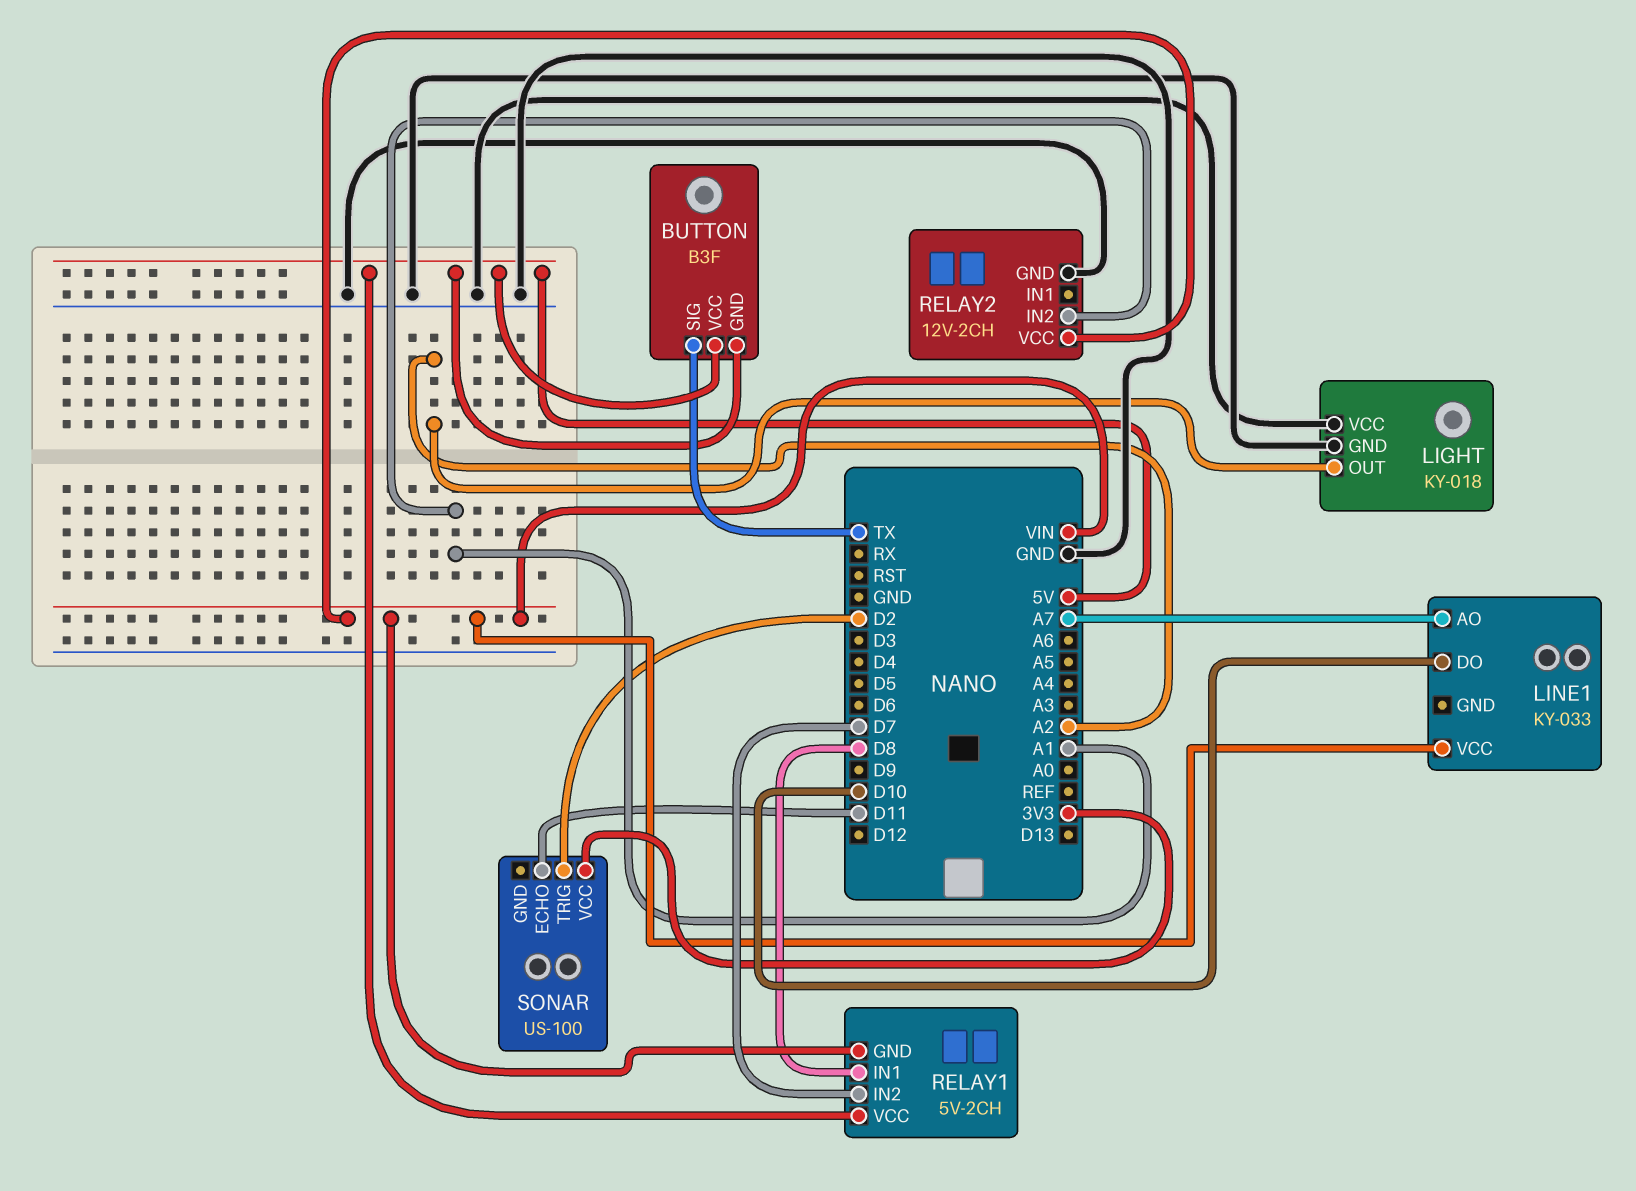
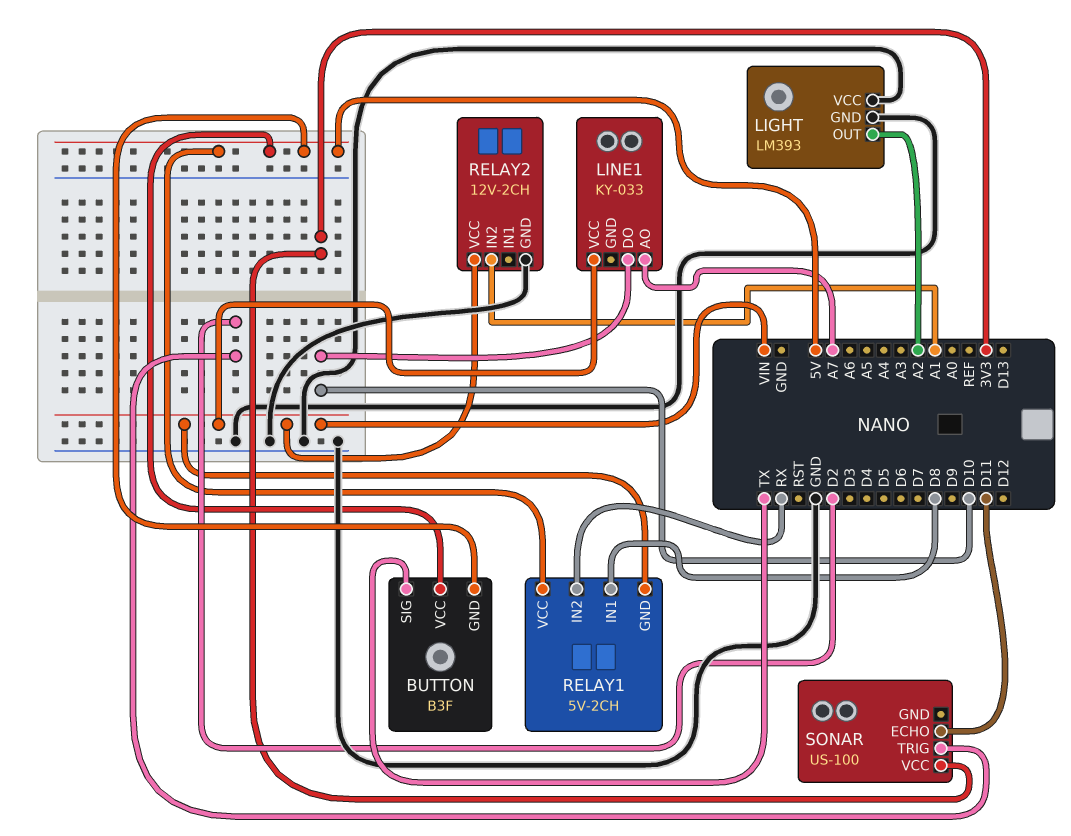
LIGHT: KY-018 -> LM393
RELAY1 pin IN2: D7 -> RX

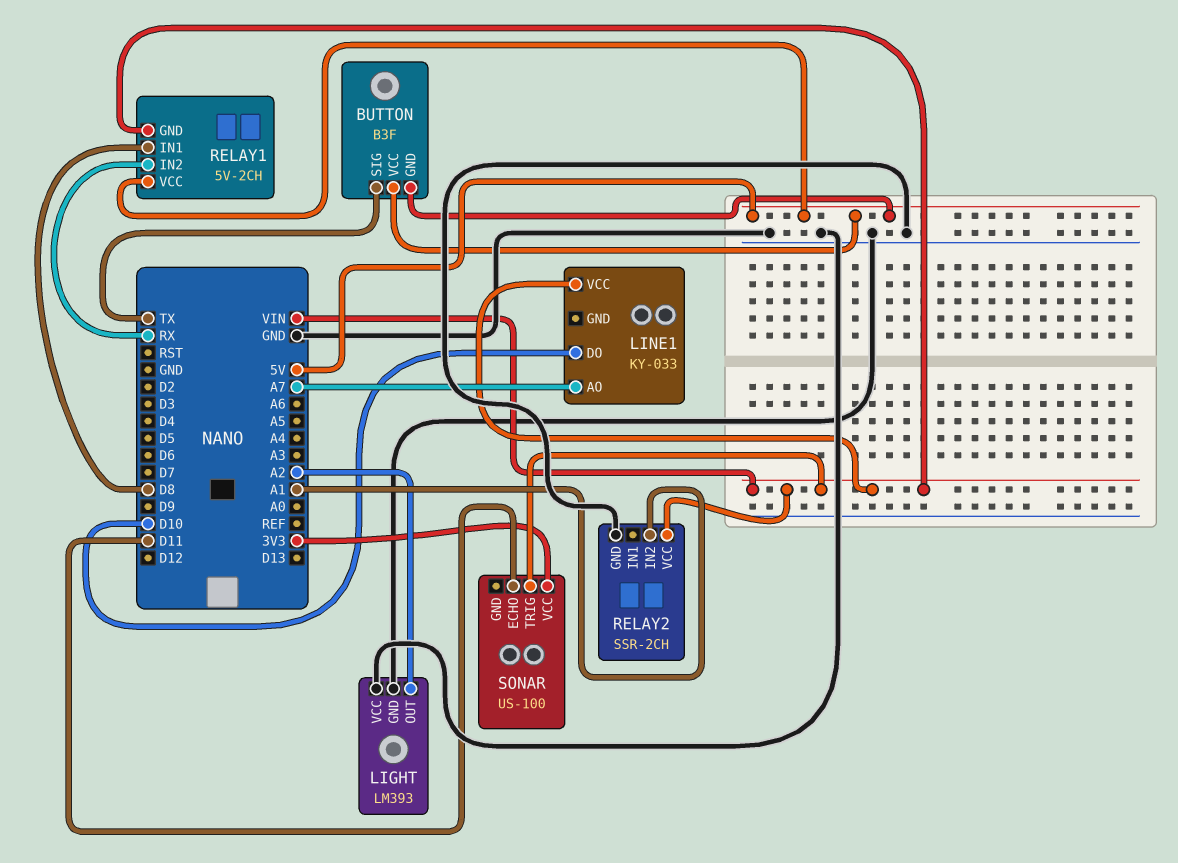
RELAY2: 12V-2CH -> SSR-2CH
SONAR pin TRIG: D2 -> VIN

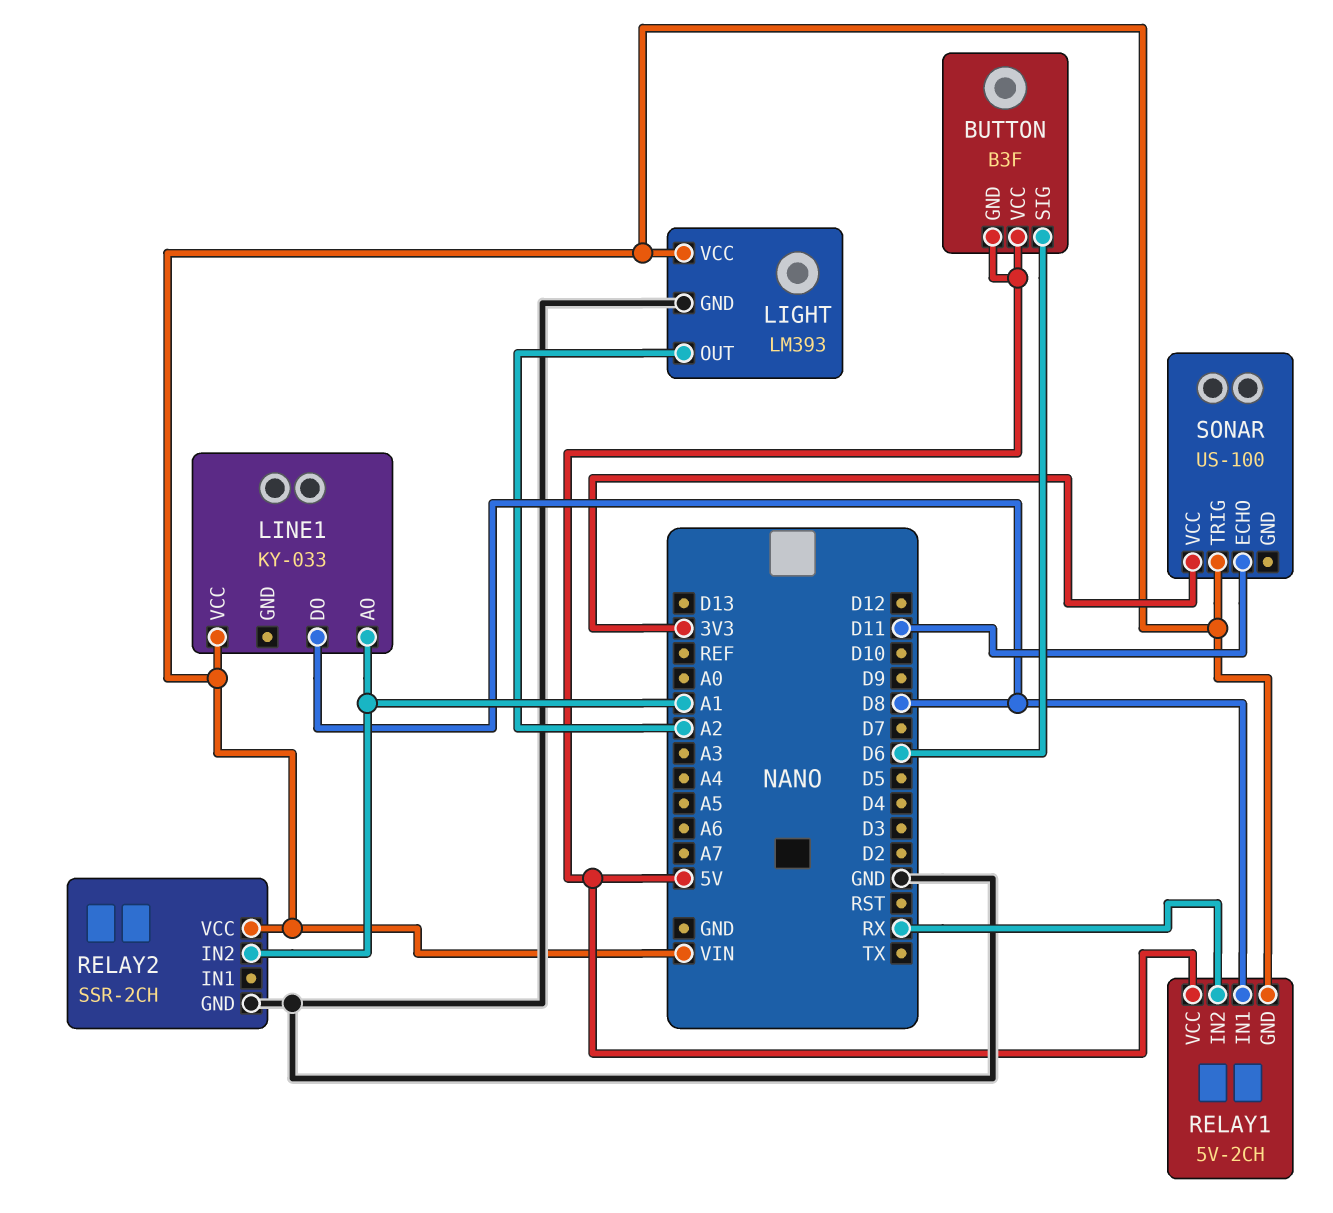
BUTTON pin SIG: TX -> D6
LIGHT pin VCC: GND -> VIN
LINE1 pin AO: A7 -> A1
LINE1 pin DO: D10 -> D8

